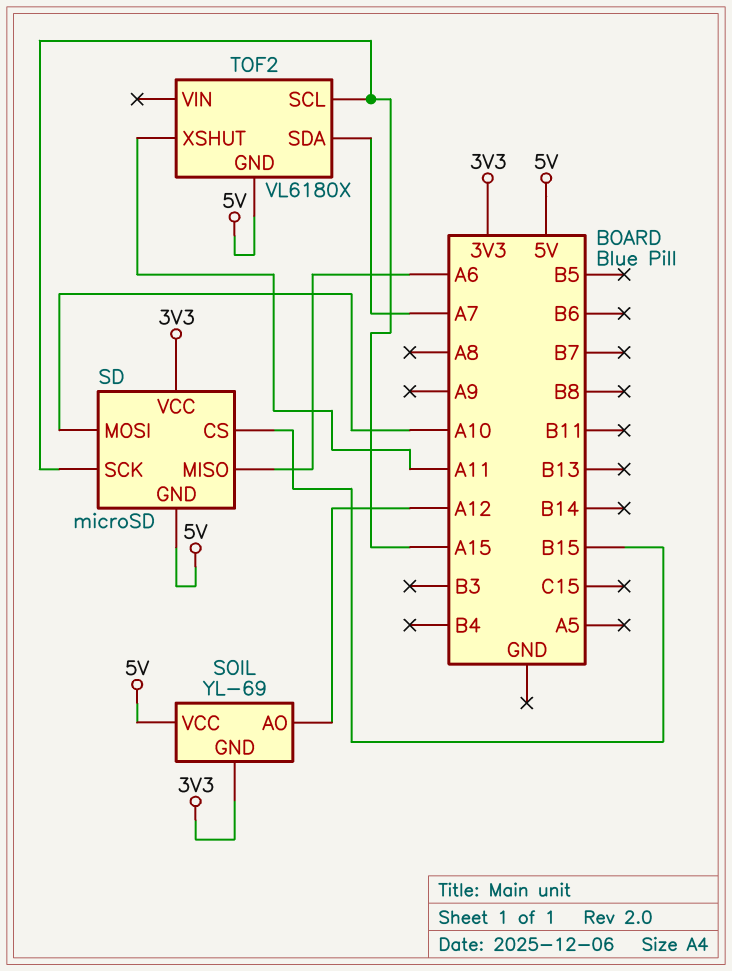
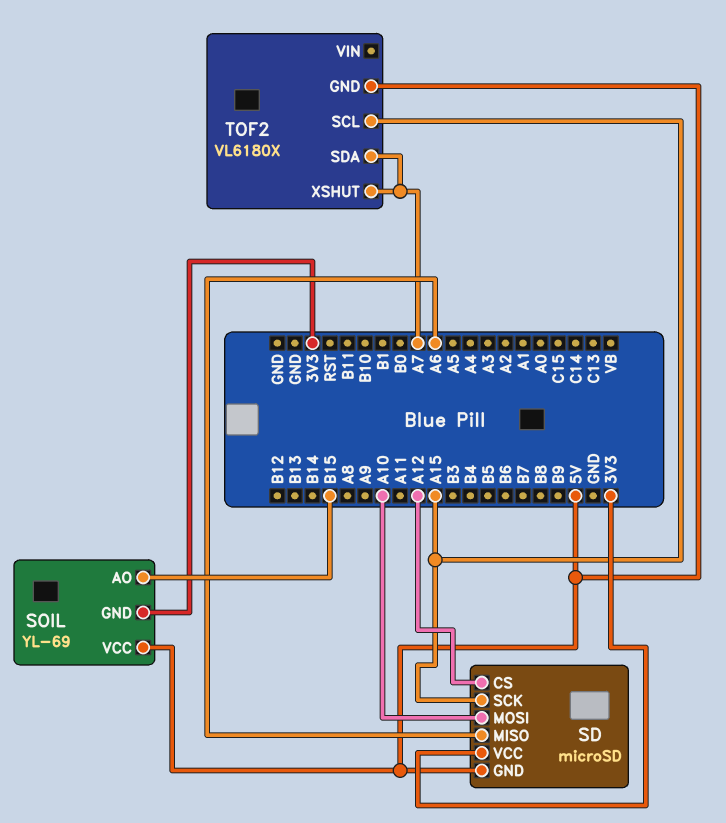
SD pin CS: B15 -> A12
SOIL pin AO: A12 -> B15
TOF2 pin XSHUT: A11 -> A7

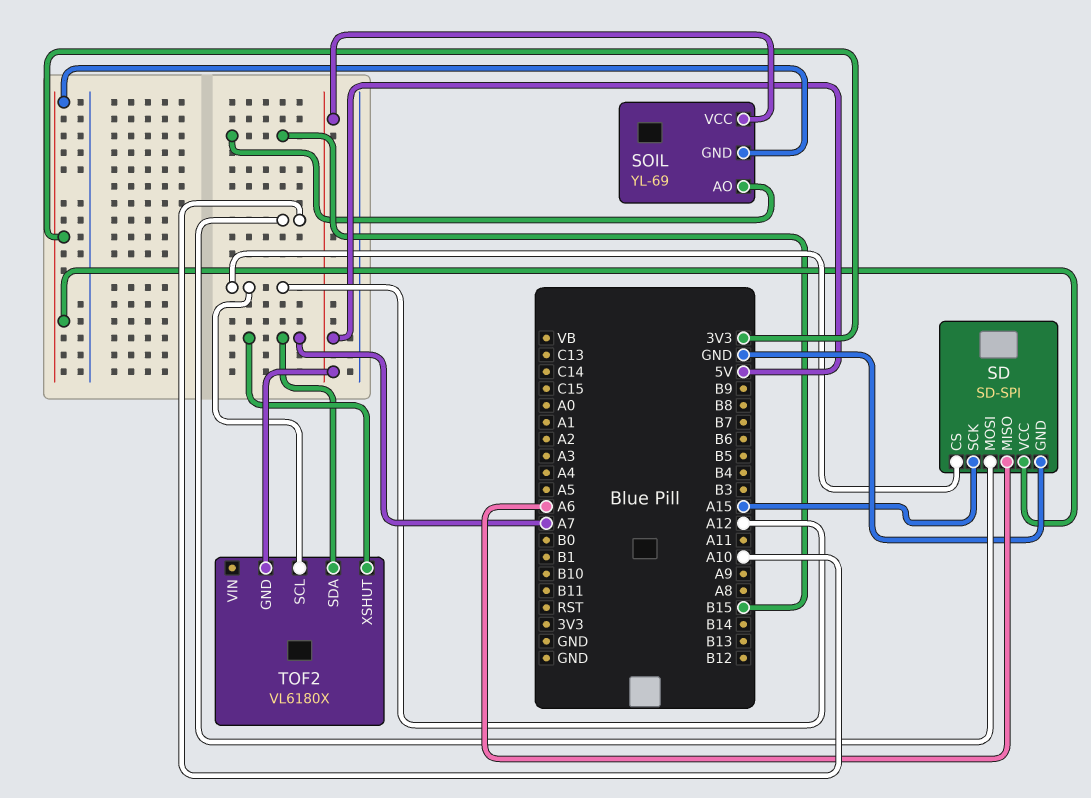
SD: microSD -> SD-SPI
SD pin GND: 5V -> GND
TOF2 pin SCL: A15 -> A12

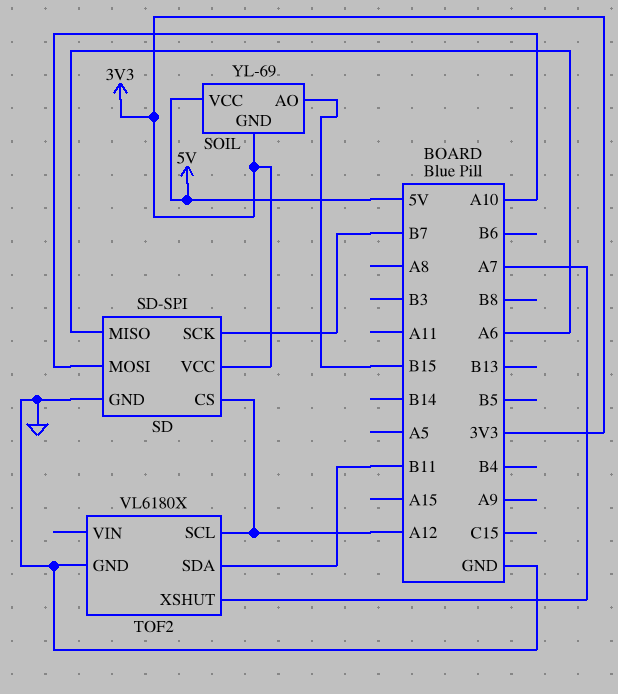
SD pin SCK: A15 -> B7
TOF2 pin GND: 5V -> GND
TOF2 pin SDA: A7 -> B11

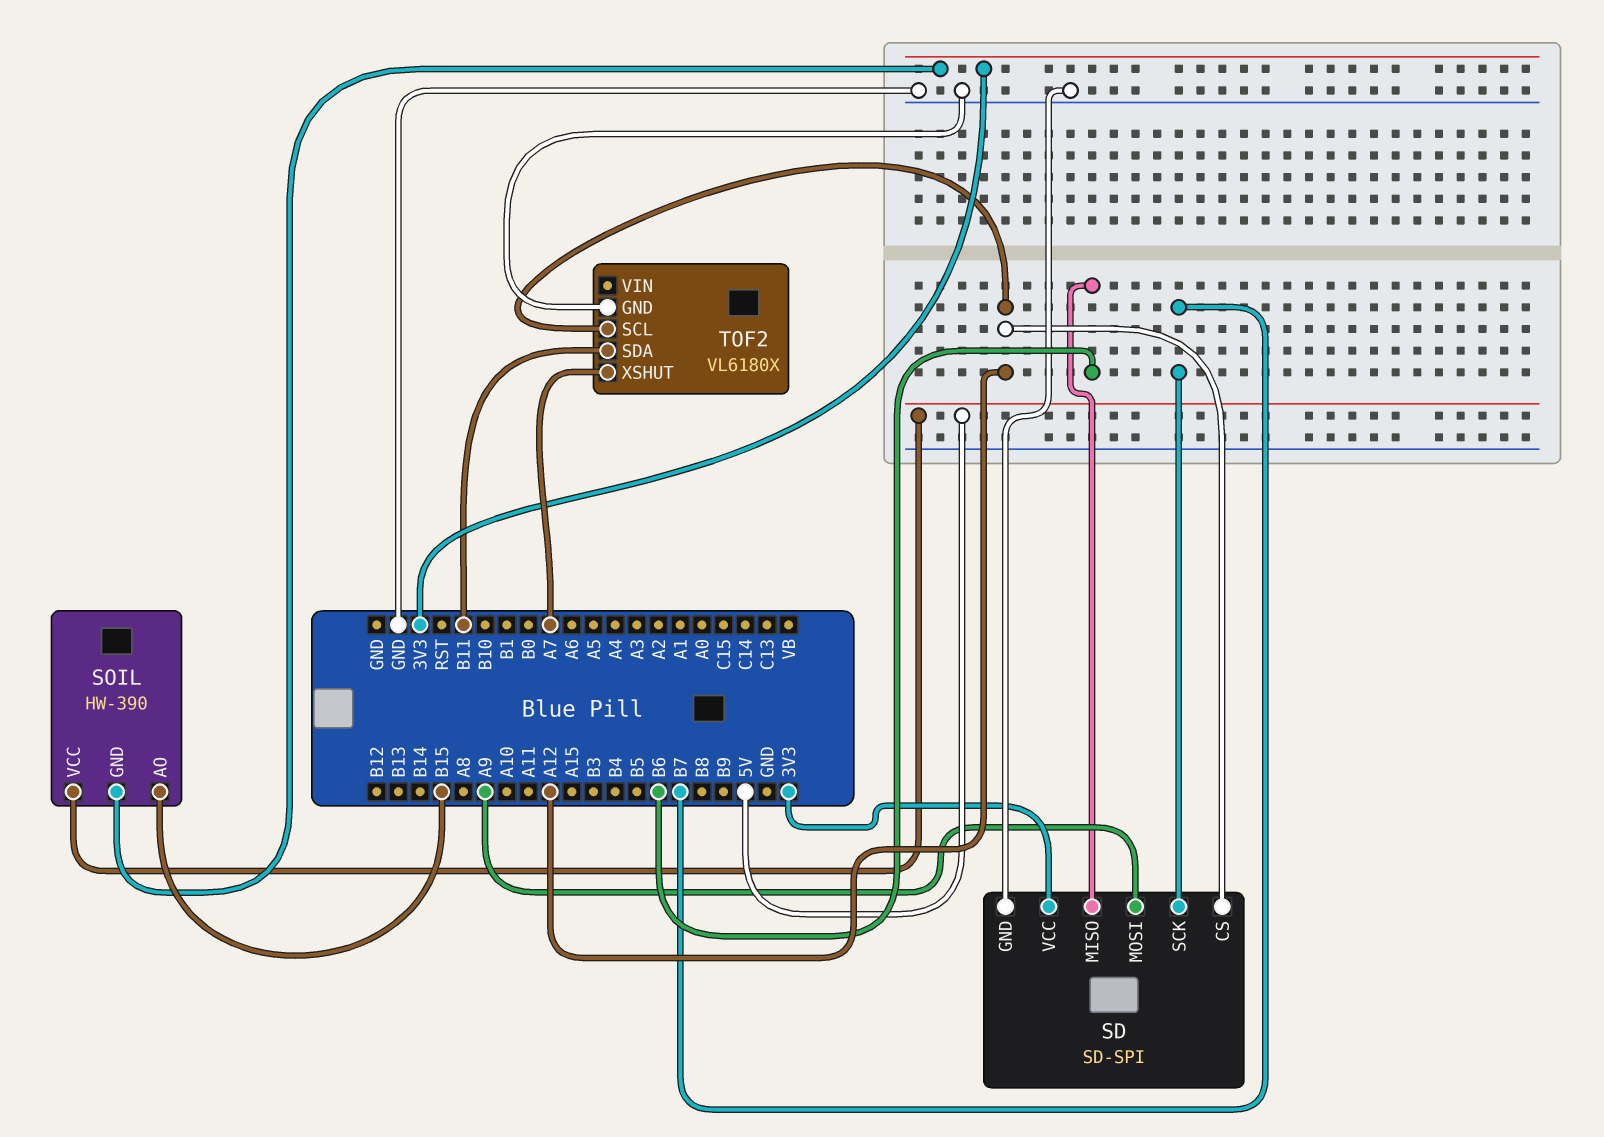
SD pin MISO: A6 -> B6
SD pin MOSI: A10 -> A9
SOIL: YL-69 -> HW-390

